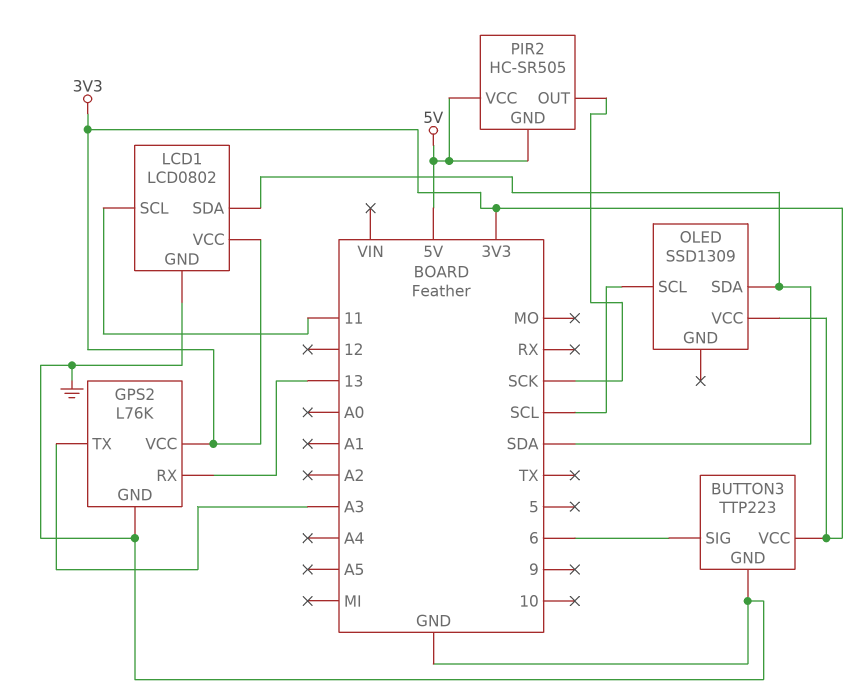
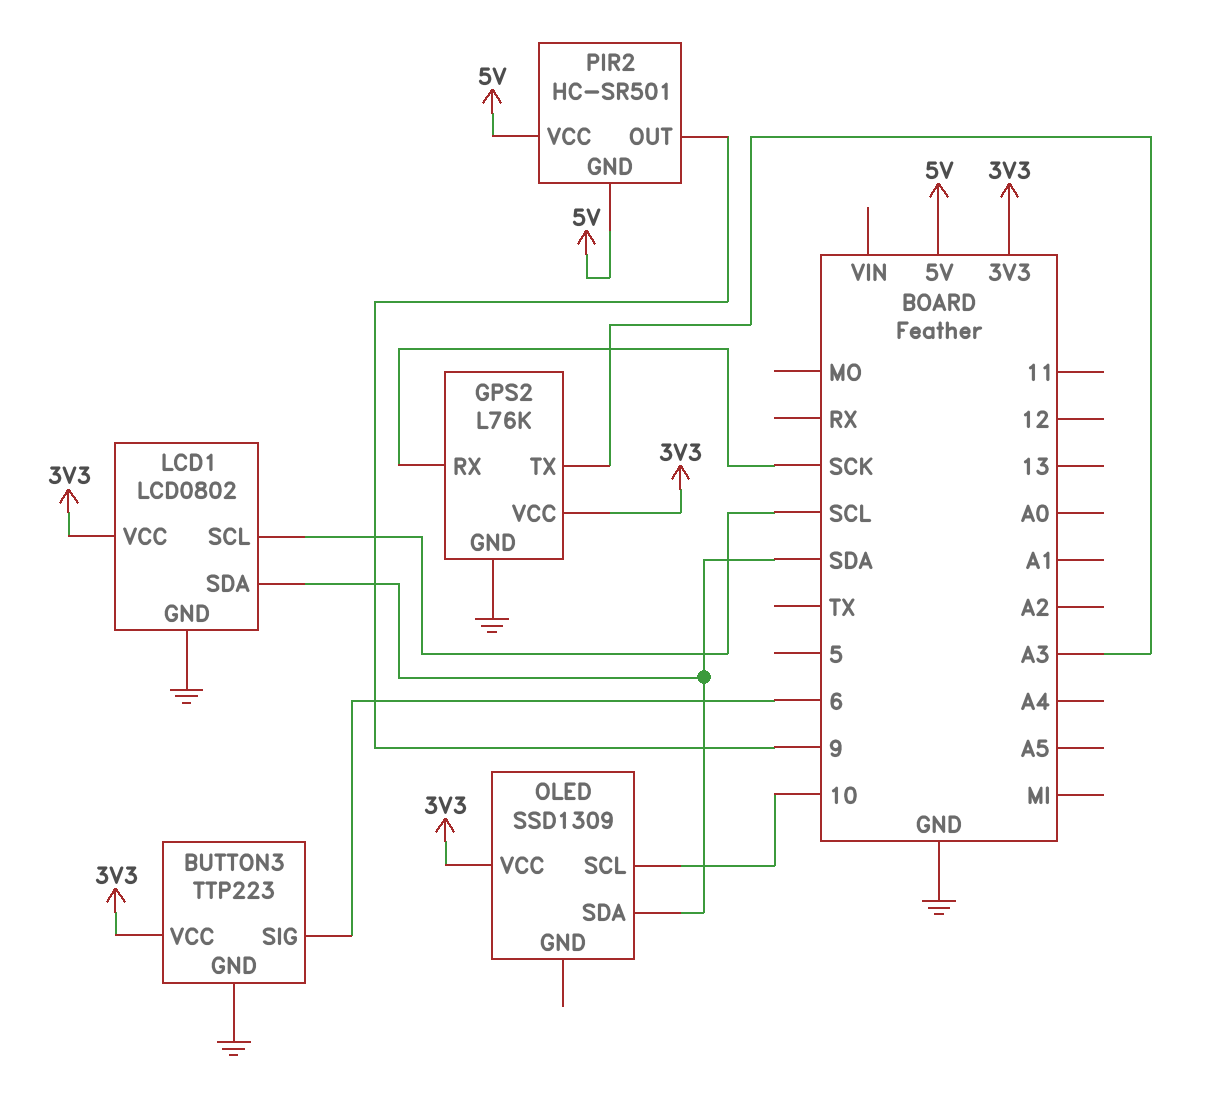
GPS2 pin RX: 13 -> SCK
LCD1 pin SCL: 11 -> SCL
OLED pin SCL: SCL -> 10
PIR2: HC-SR505 -> HC-SR501
PIR2 pin OUT: SCK -> 9

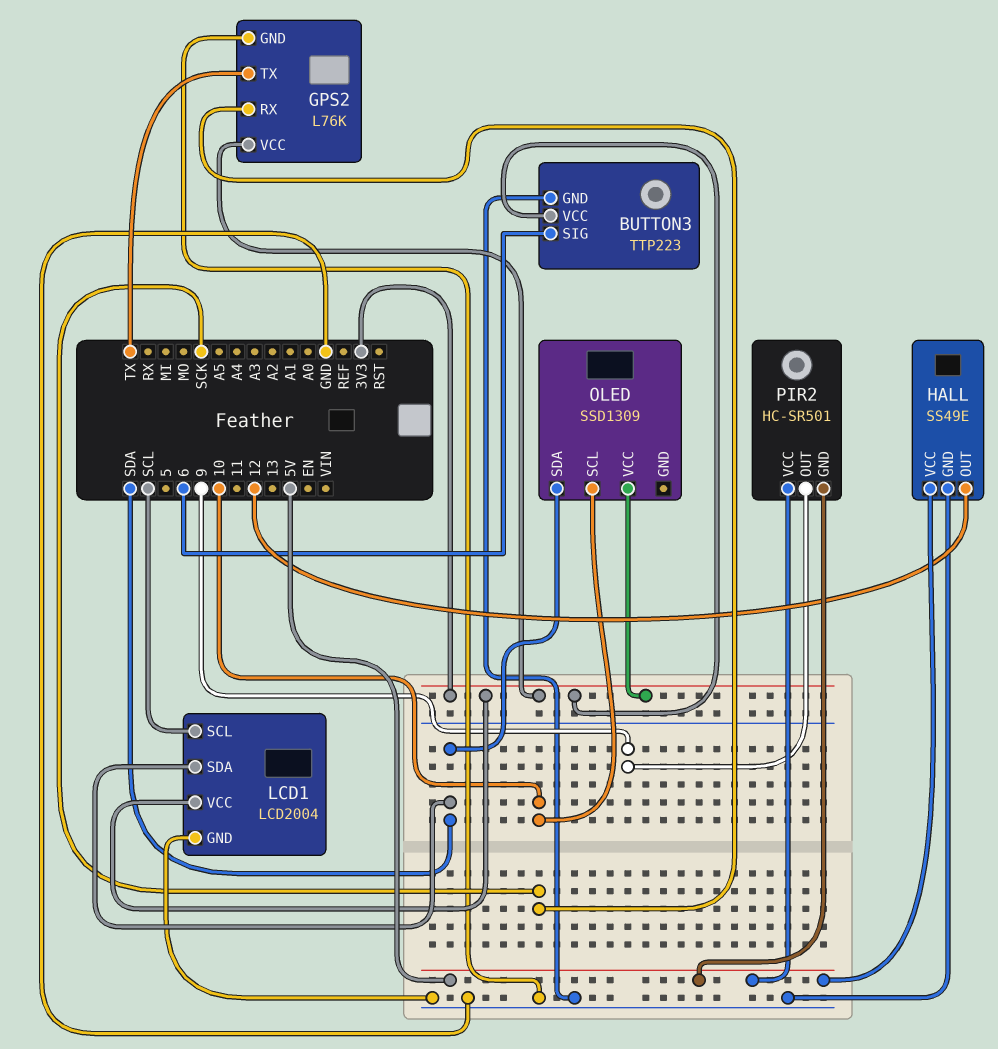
GPS2 pin TX: A3 -> TX
HALL: none -> SS49E
HALL pin GND: none -> GND
HALL pin OUT: none -> 12
HALL pin VCC: none -> 5V
LCD1: LCD0802 -> LCD2004

